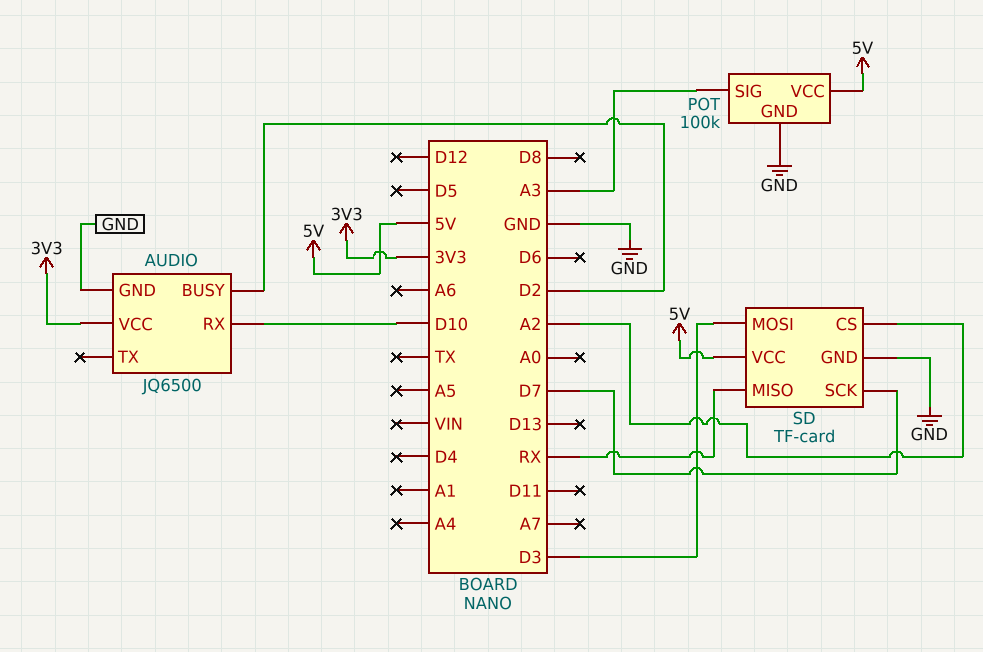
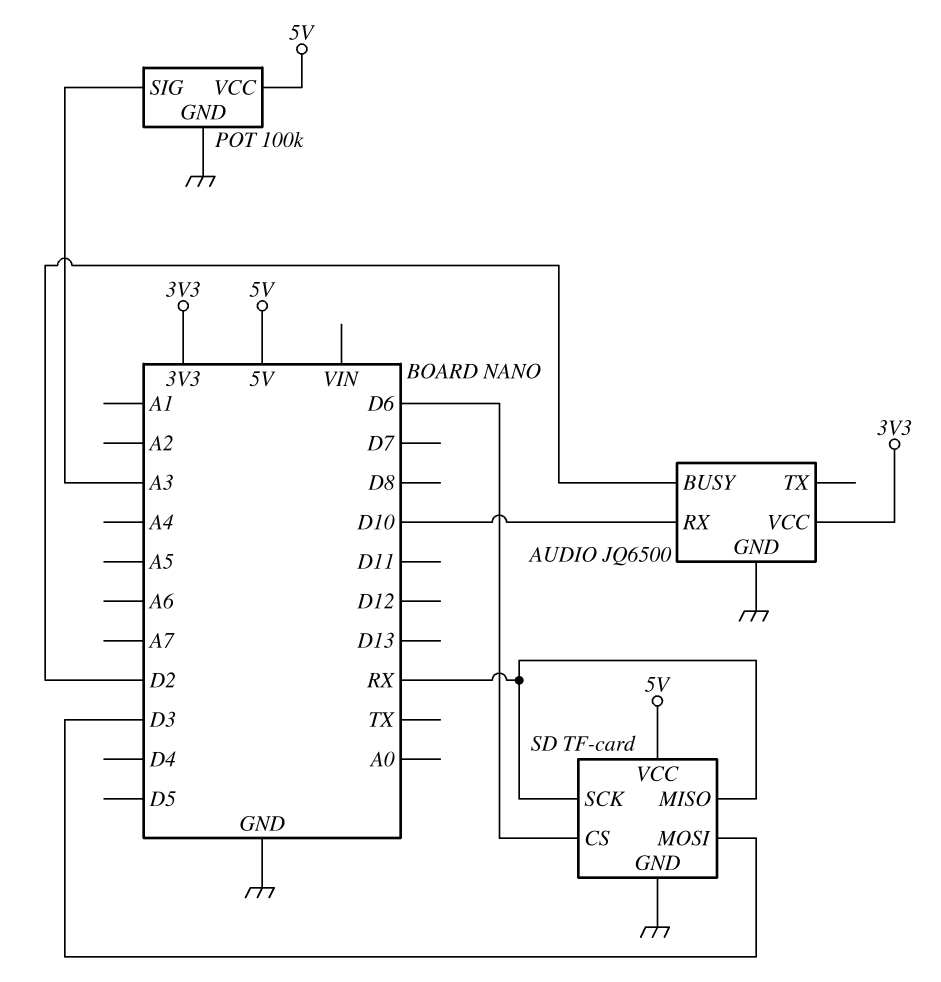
SD pin CS: A2 -> D6
SD pin SCK: D7 -> RX

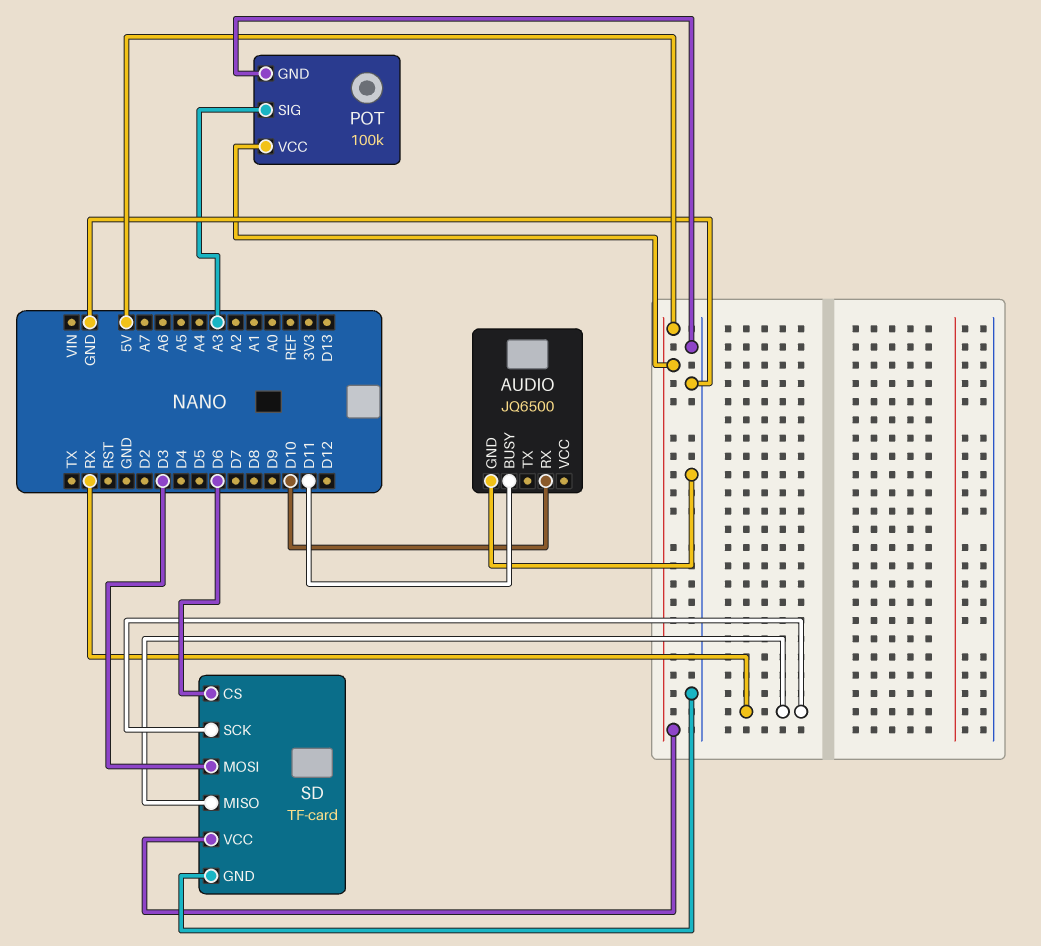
AUDIO pin BUSY: D2 -> D11
AUDIO pin VCC: 3V3 -> none

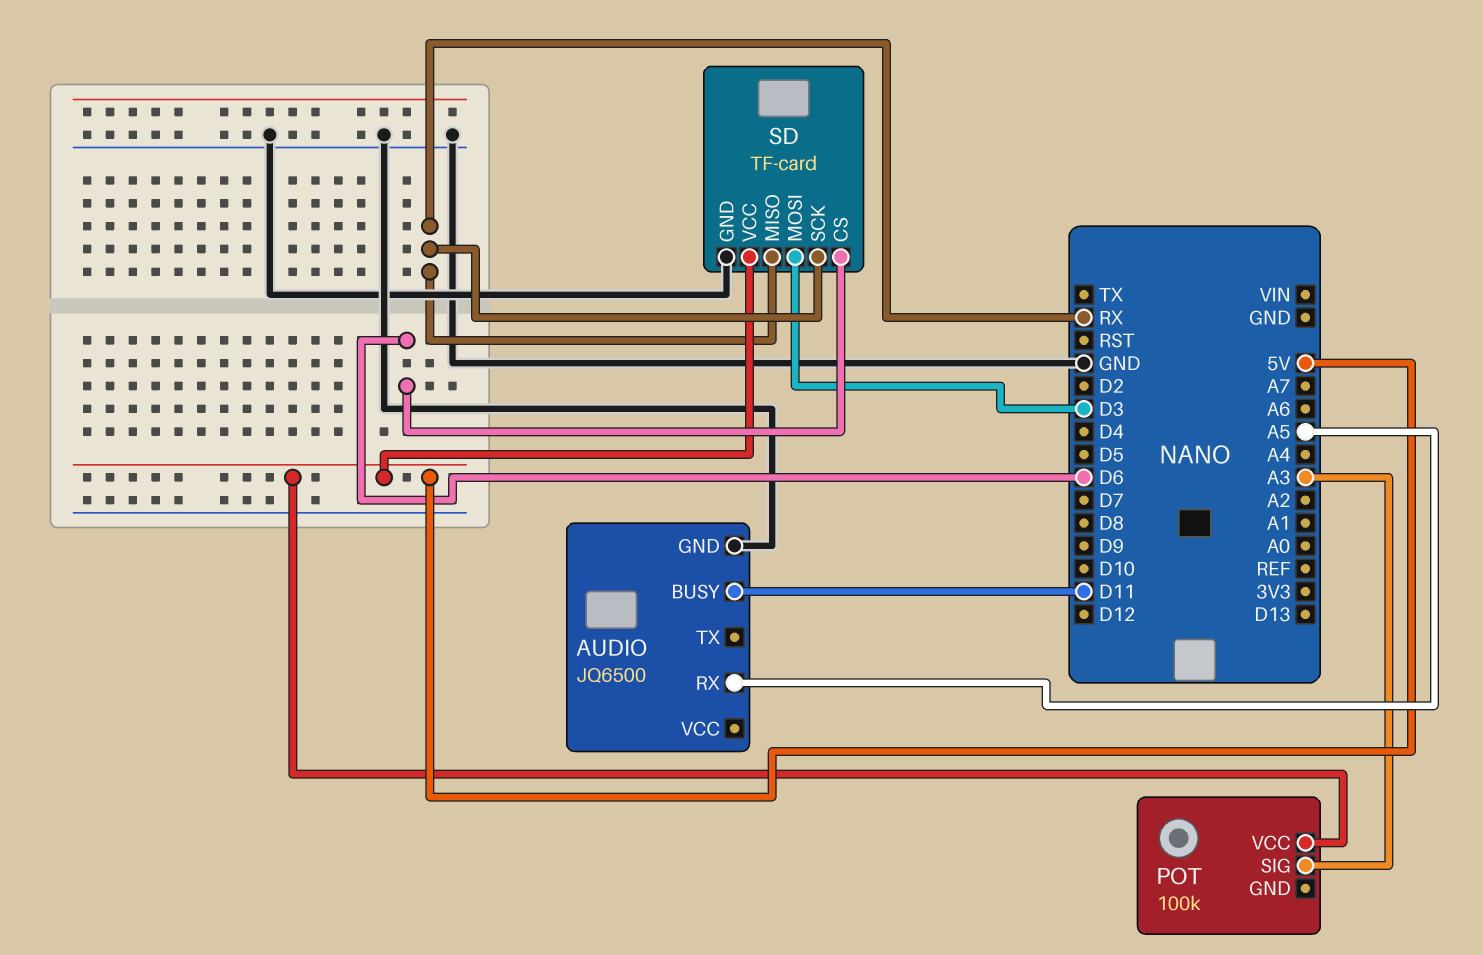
AUDIO pin RX: D10 -> A5
POT pin GND: GND -> none

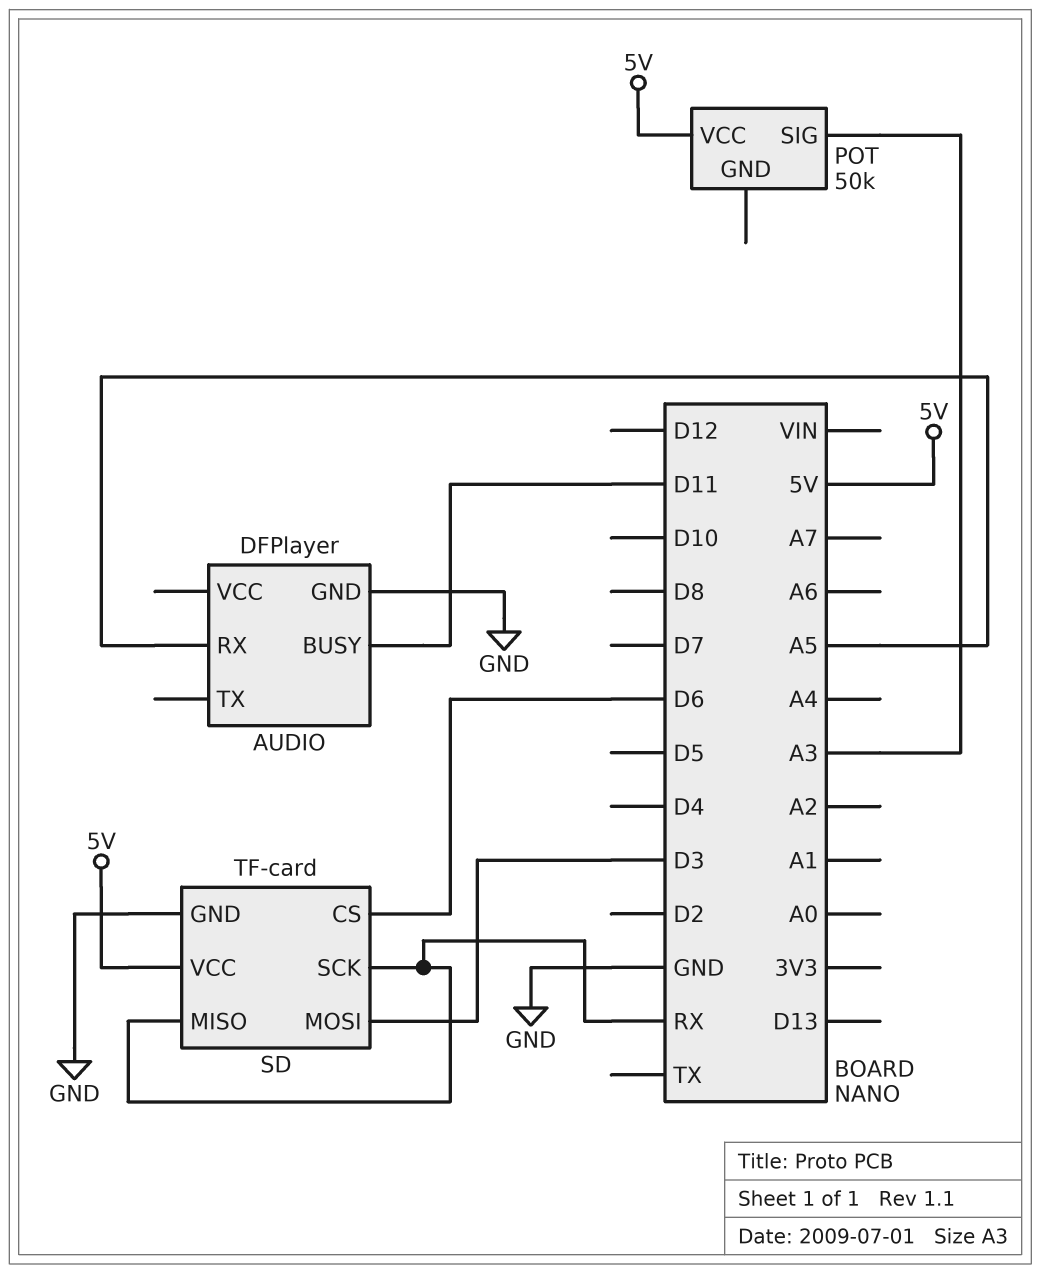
AUDIO: JQ6500 -> DFPlayer
POT: 100k -> 50k

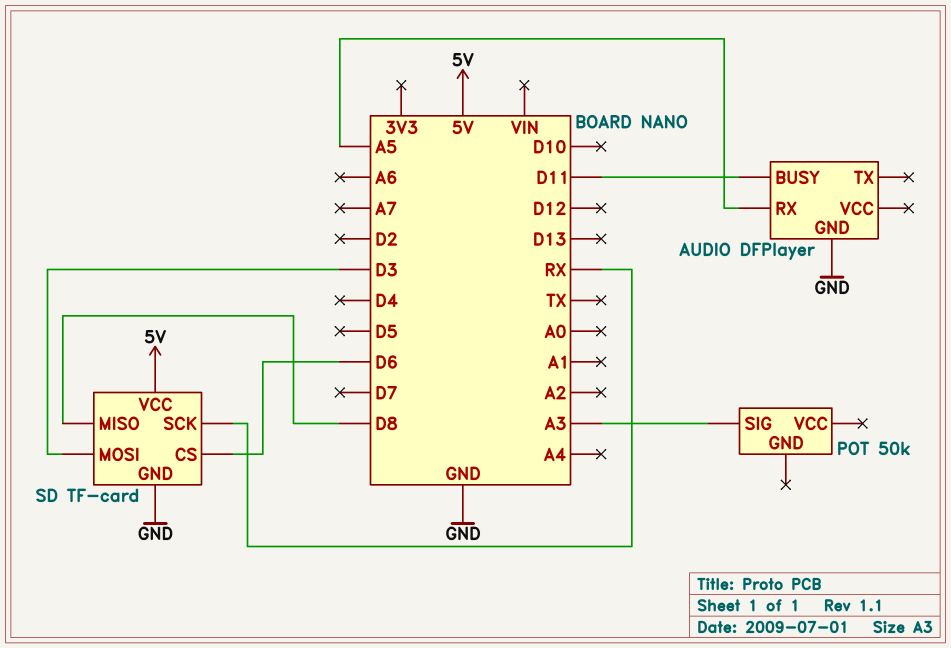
POT pin VCC: 5V -> none
SD pin MISO: RX -> D8

